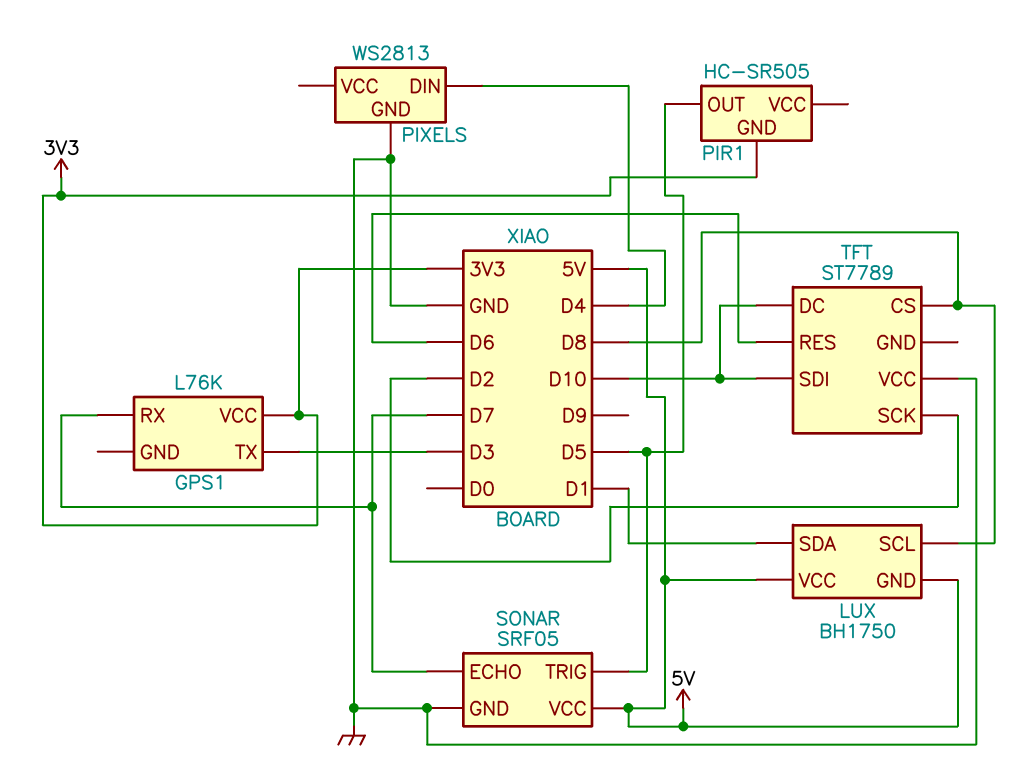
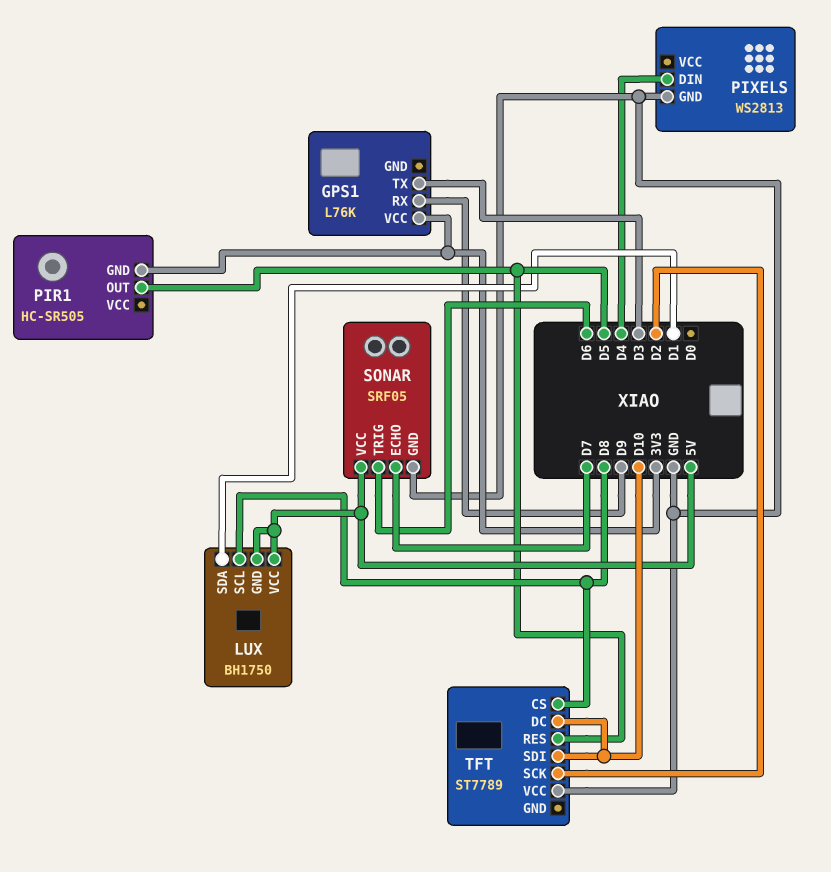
GPS1 pin RX: D7 -> D9
SONAR pin TRIG: D5 -> D6
TFT pin RES: D6 -> D5

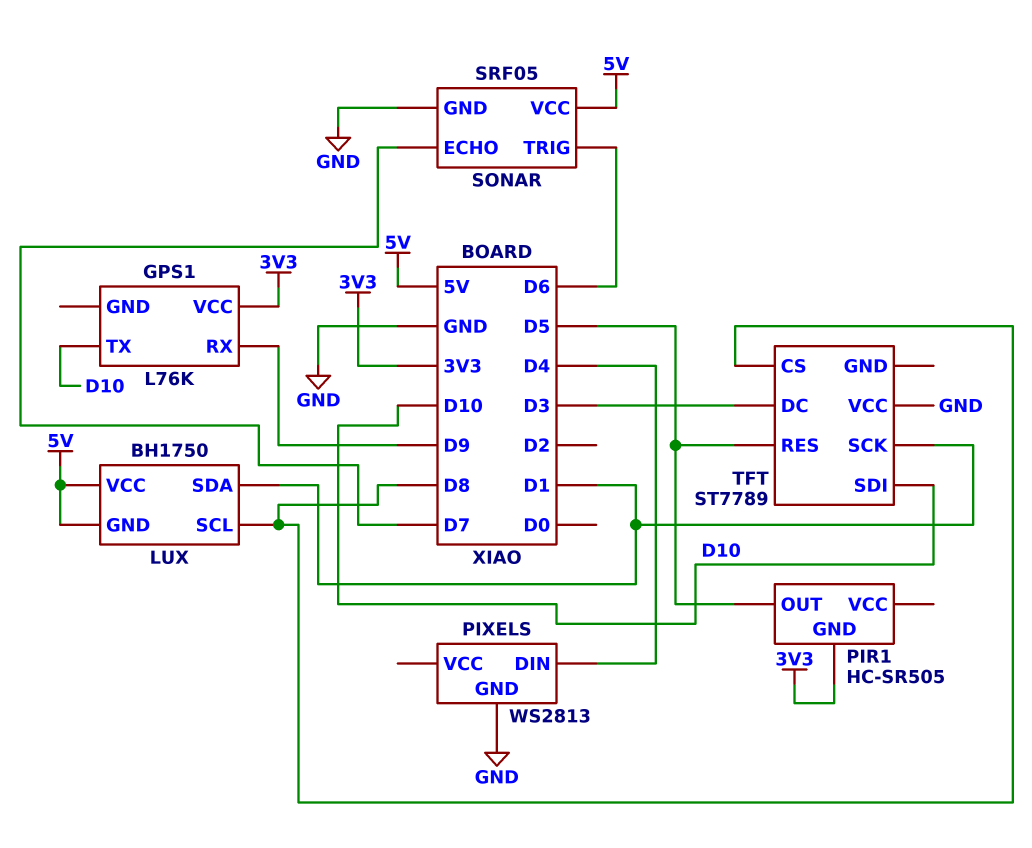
GPS1 pin TX: D3 -> D10
TFT pin DC: D10 -> D3
TFT pin SCK: D2 -> D1

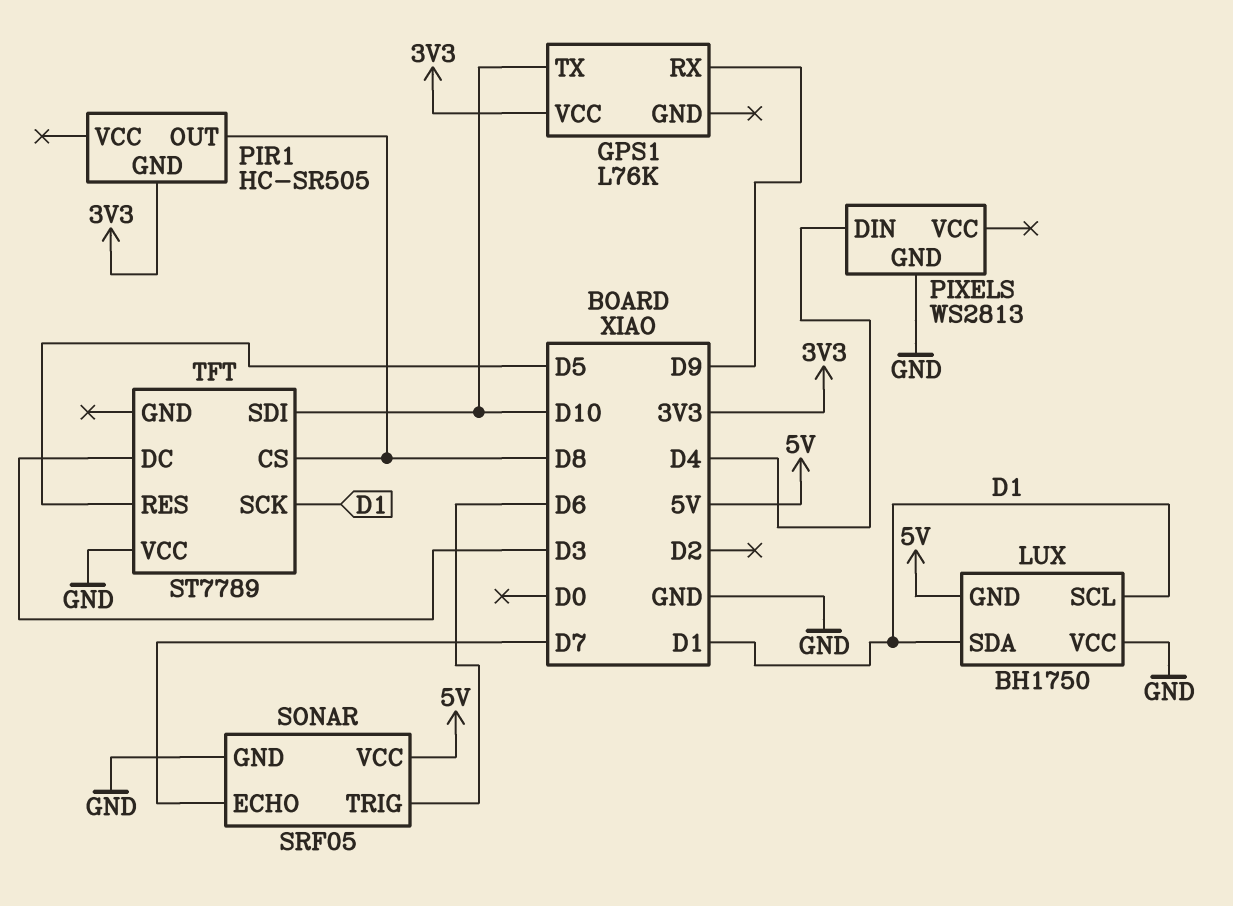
LUX pin SCL: D8 -> D1
LUX pin VCC: 5V -> GND
PIR1 pin OUT: D5 -> D8

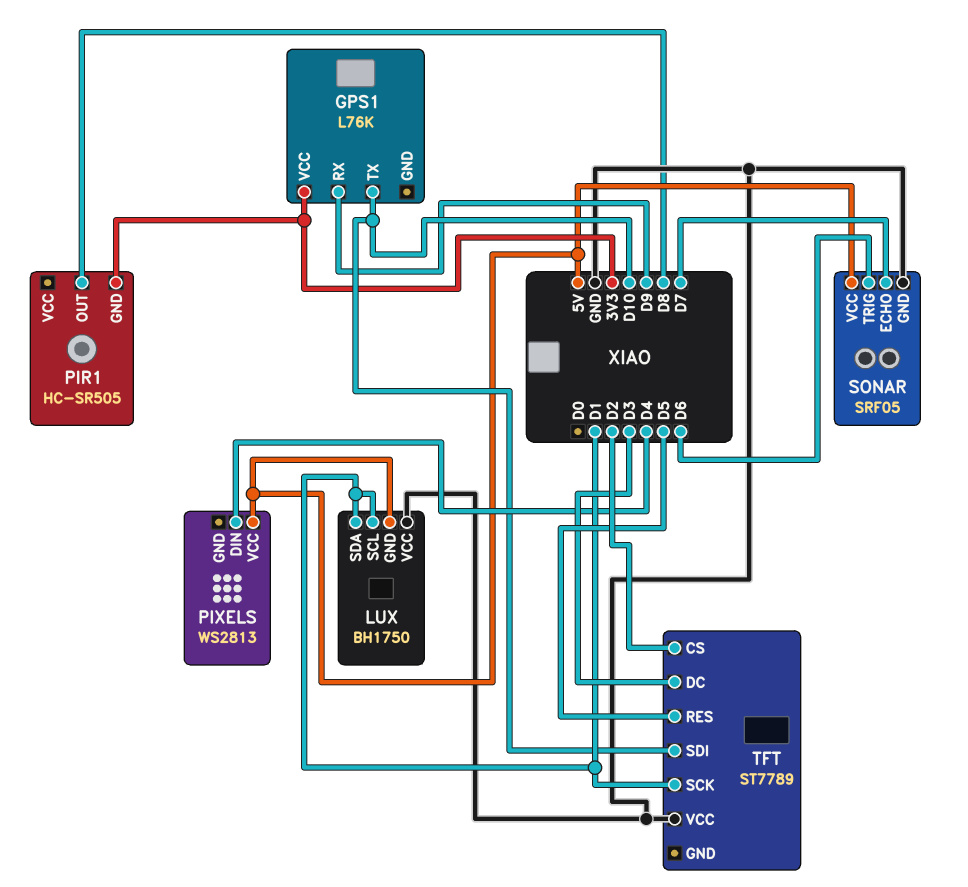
PIXELS pin GND: GND -> none
PIXELS pin VCC: none -> 5V
TFT pin CS: D8 -> D2

